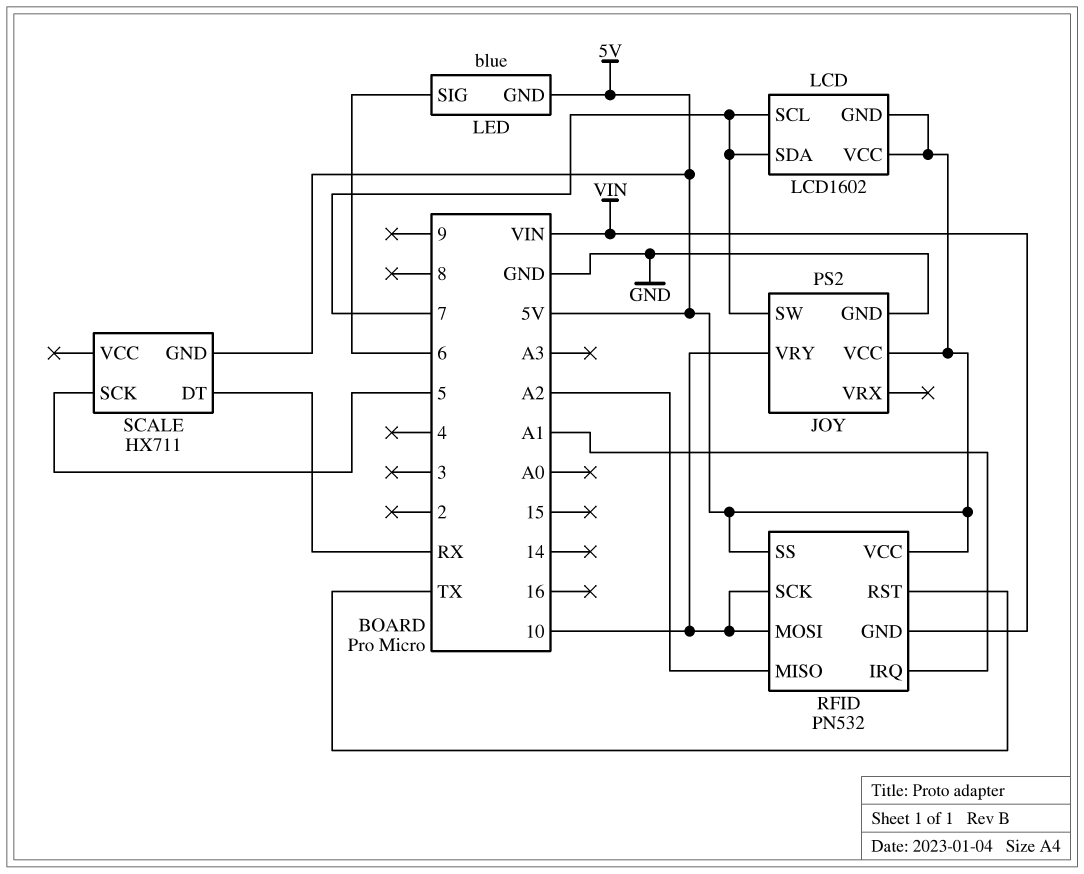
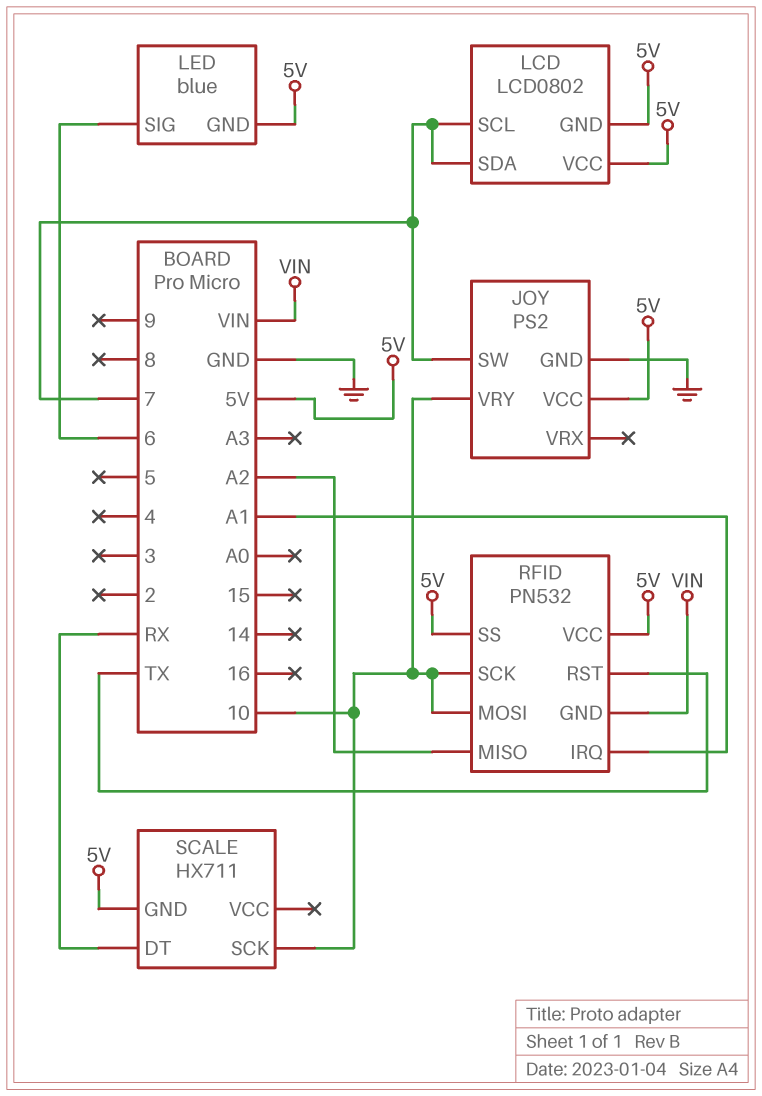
LCD: LCD1602 -> LCD0802
SCALE pin SCK: 5 -> 10

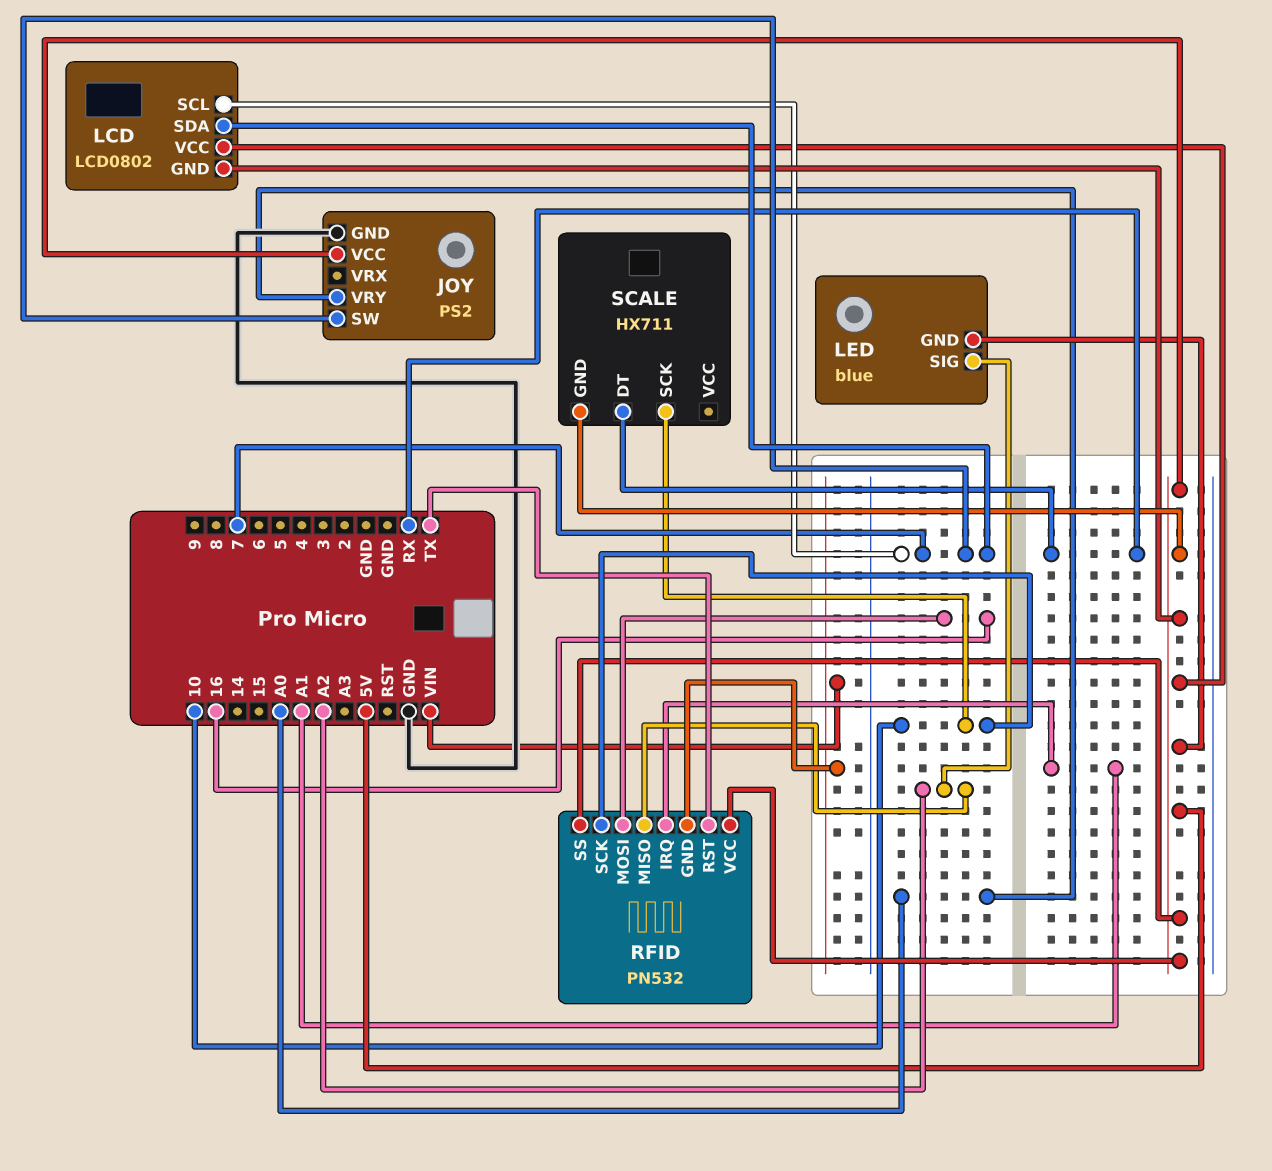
JOY pin VRY: 10 -> A0
LED pin SIG: 6 -> A2
RFID pin MOSI: 10 -> 16

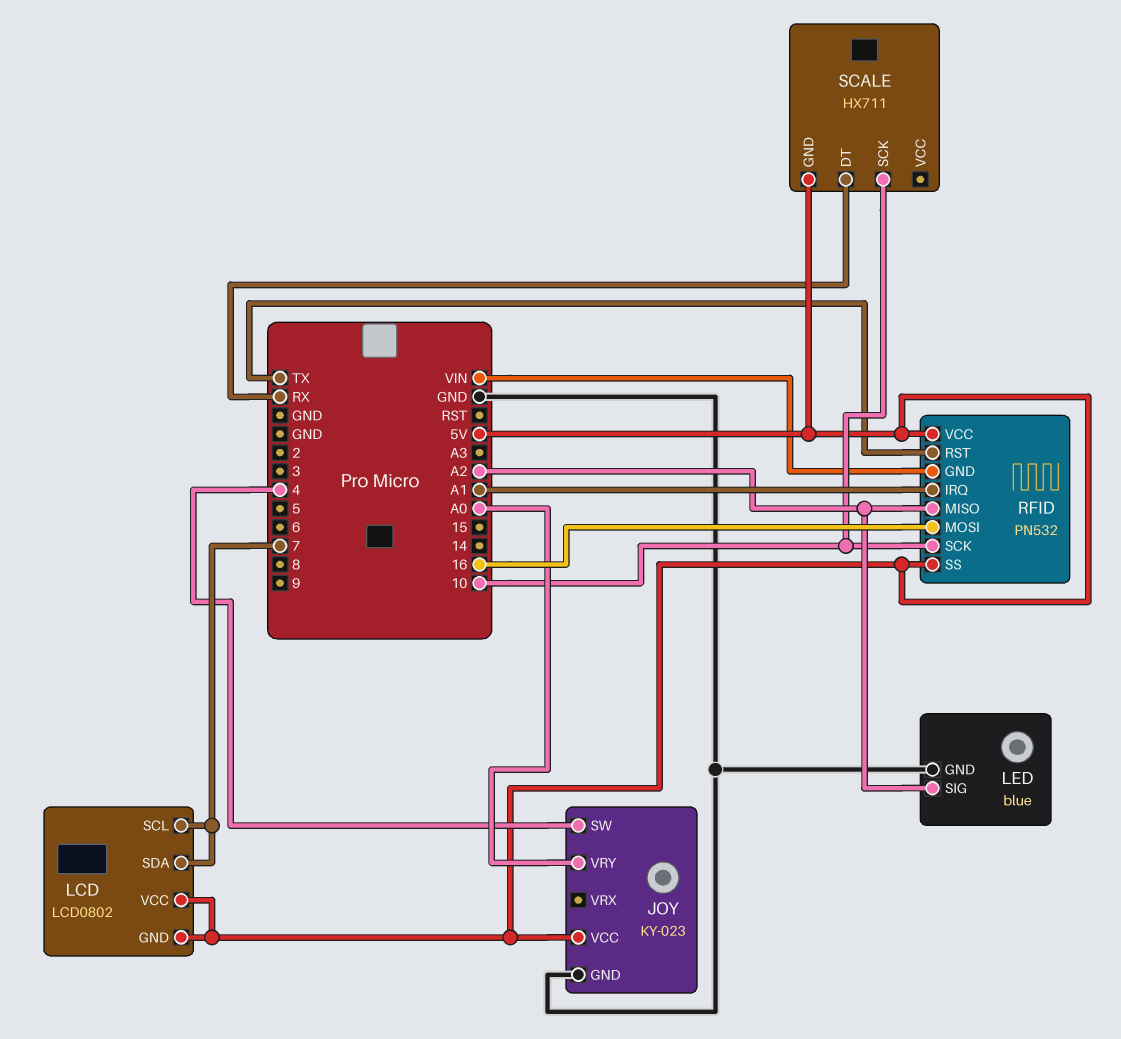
JOY: PS2 -> KY-023
JOY pin SW: 7 -> 4
LED pin GND: 5V -> GND

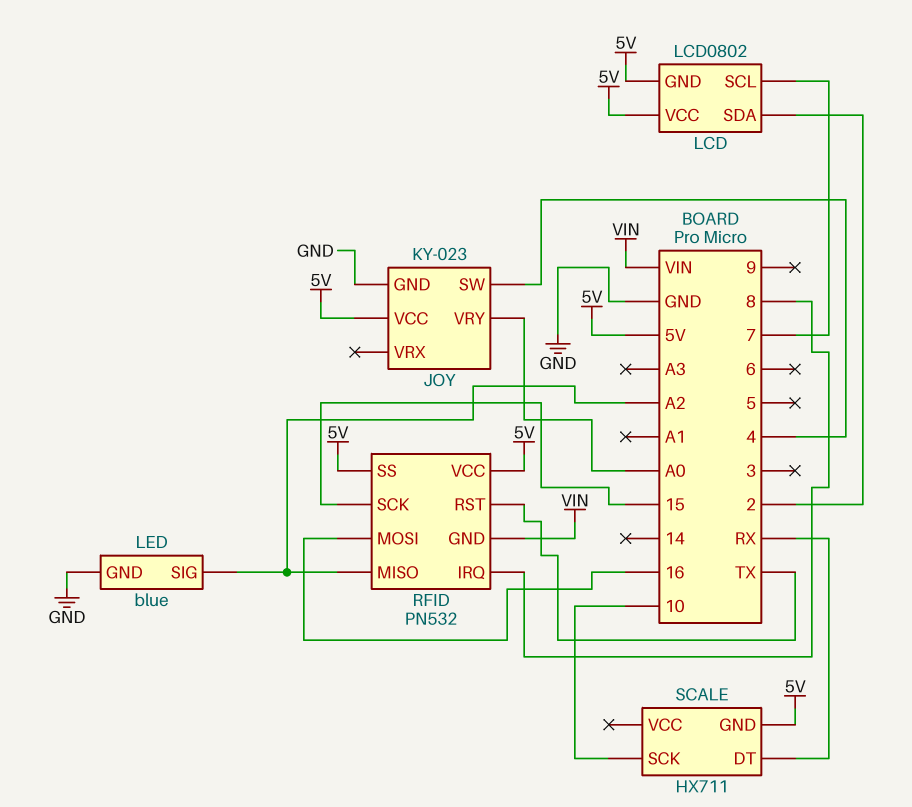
LCD pin SDA: 7 -> 2
RFID pin IRQ: A1 -> 8
RFID pin SCK: 10 -> 15

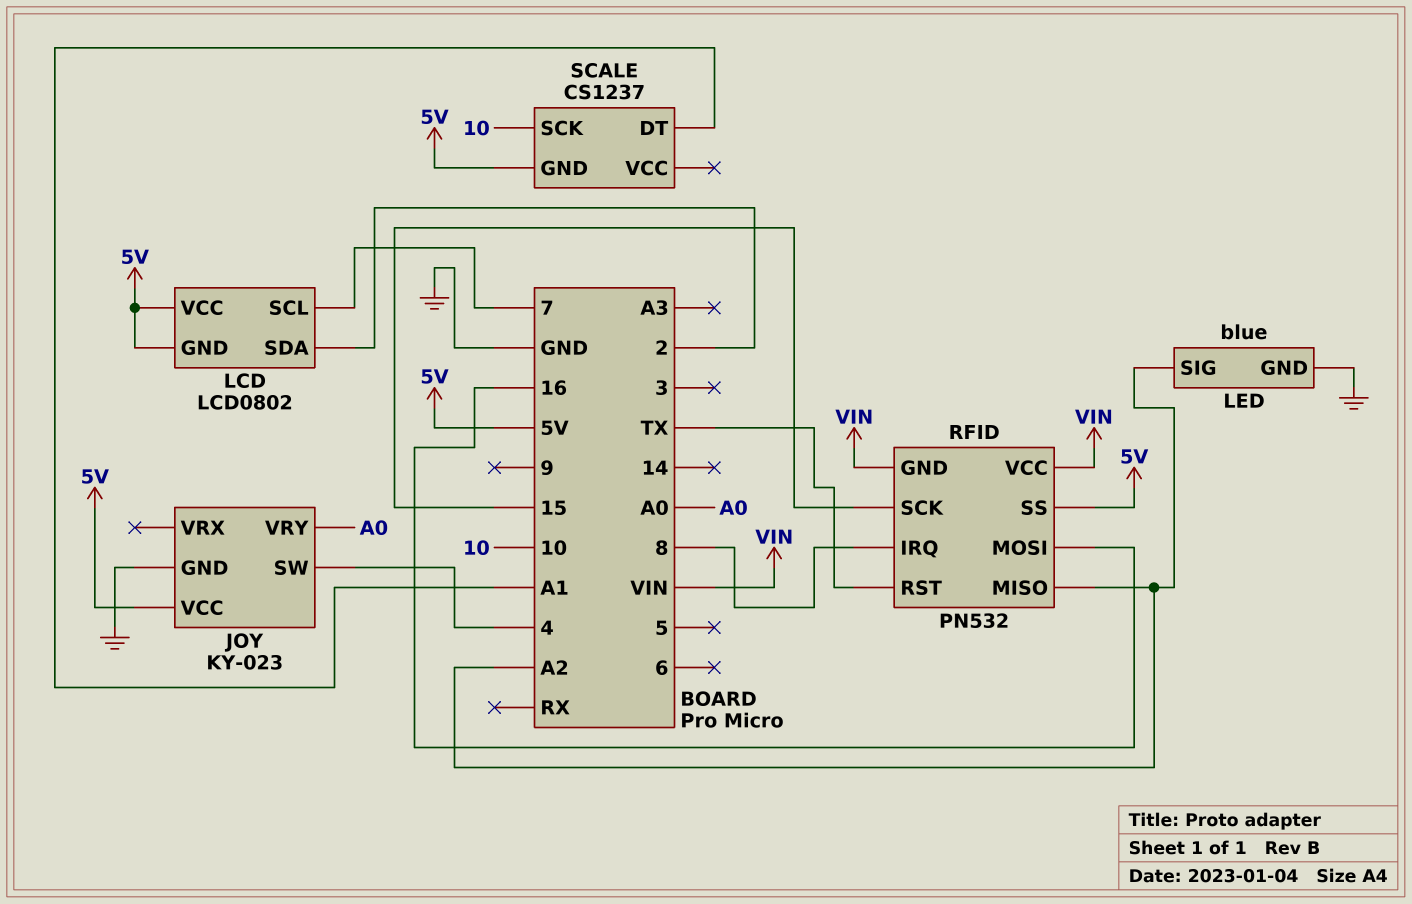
RFID pin VCC: 5V -> VIN
SCALE: HX711 -> CS1237
SCALE pin DT: RX -> A1

